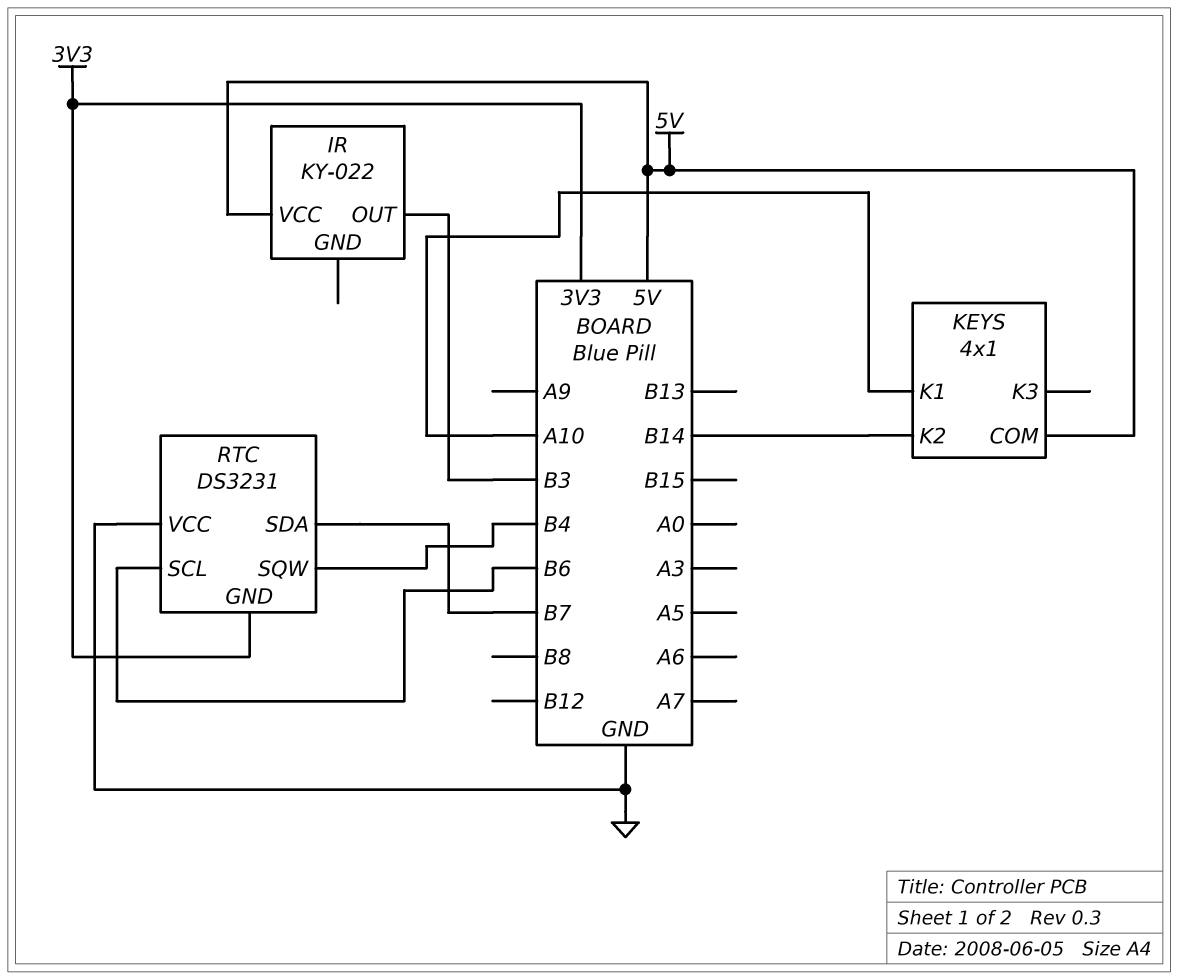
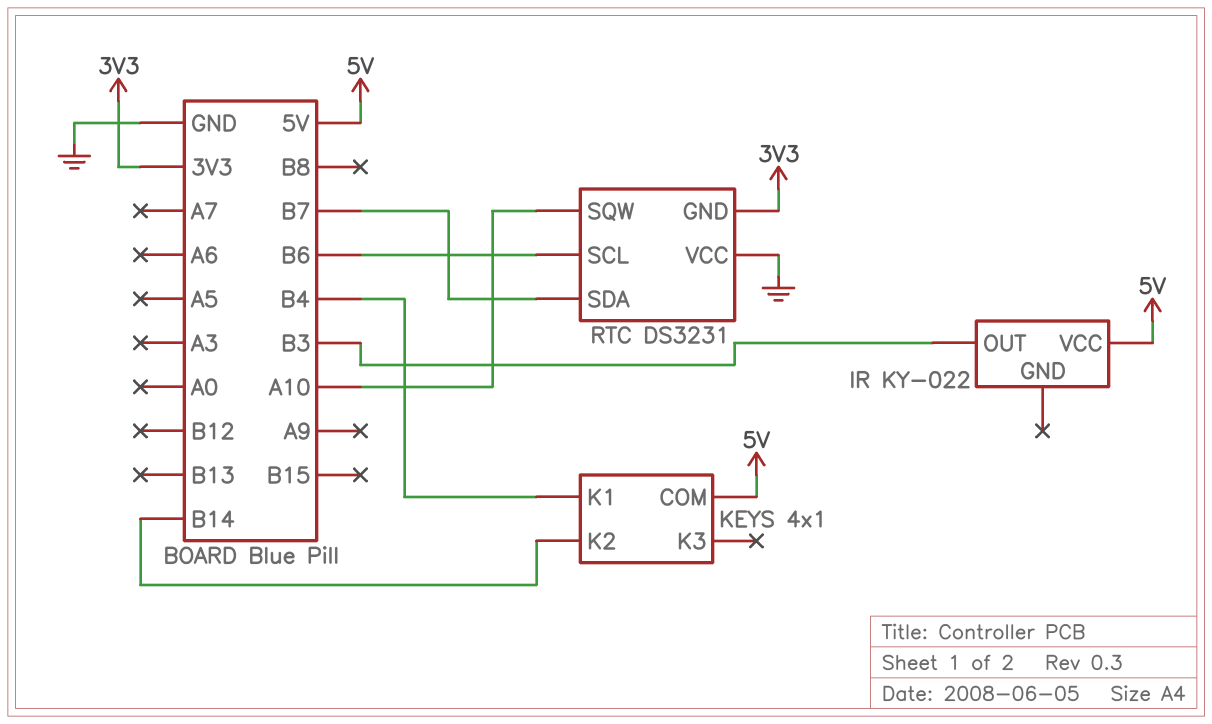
KEYS pin K1: A10 -> B4
RTC pin SQW: B4 -> A10

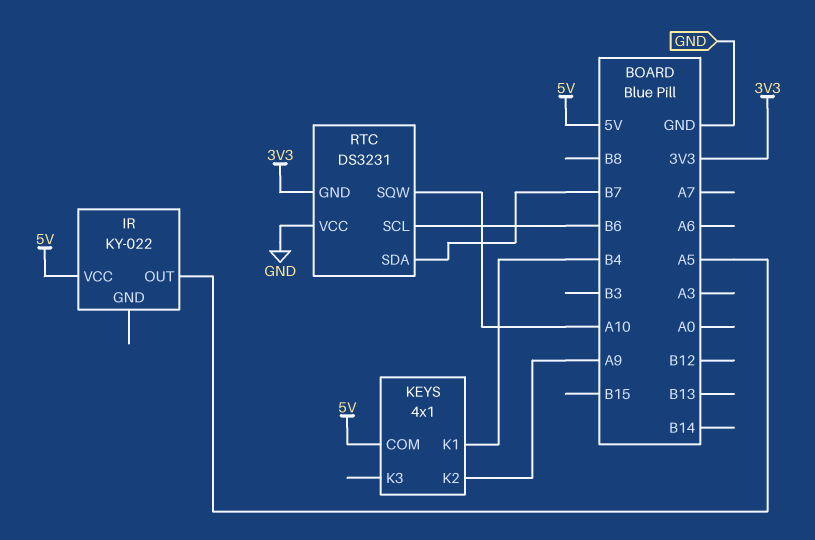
IR pin OUT: B3 -> A5
KEYS pin K2: B14 -> A9

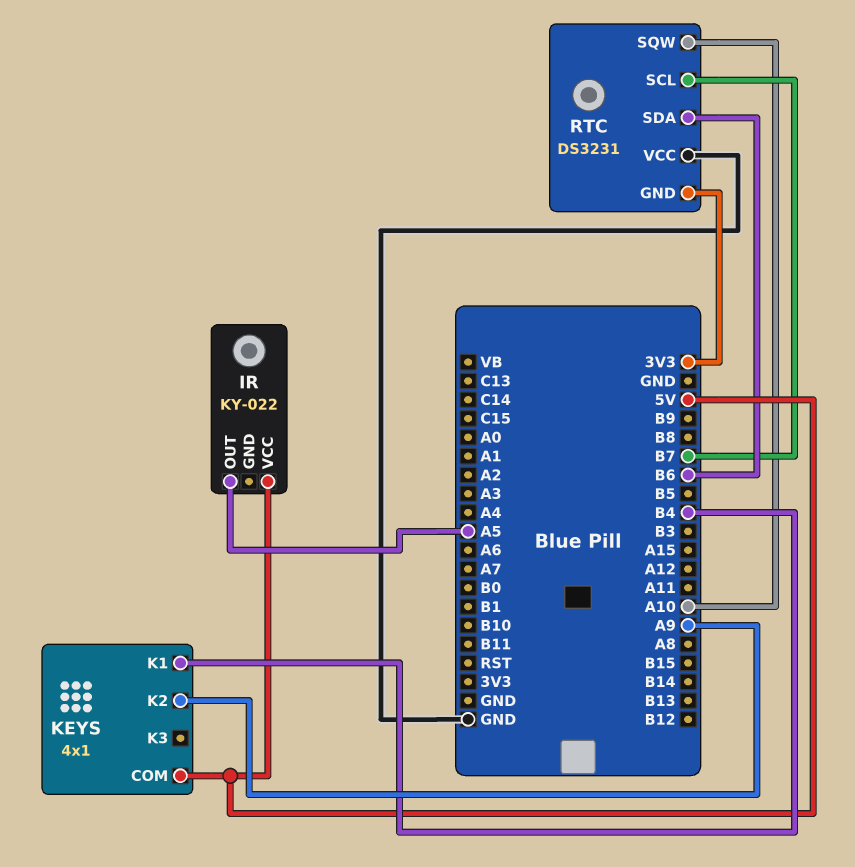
RTC pin SCL: B6 -> B7
RTC pin SDA: B7 -> B6

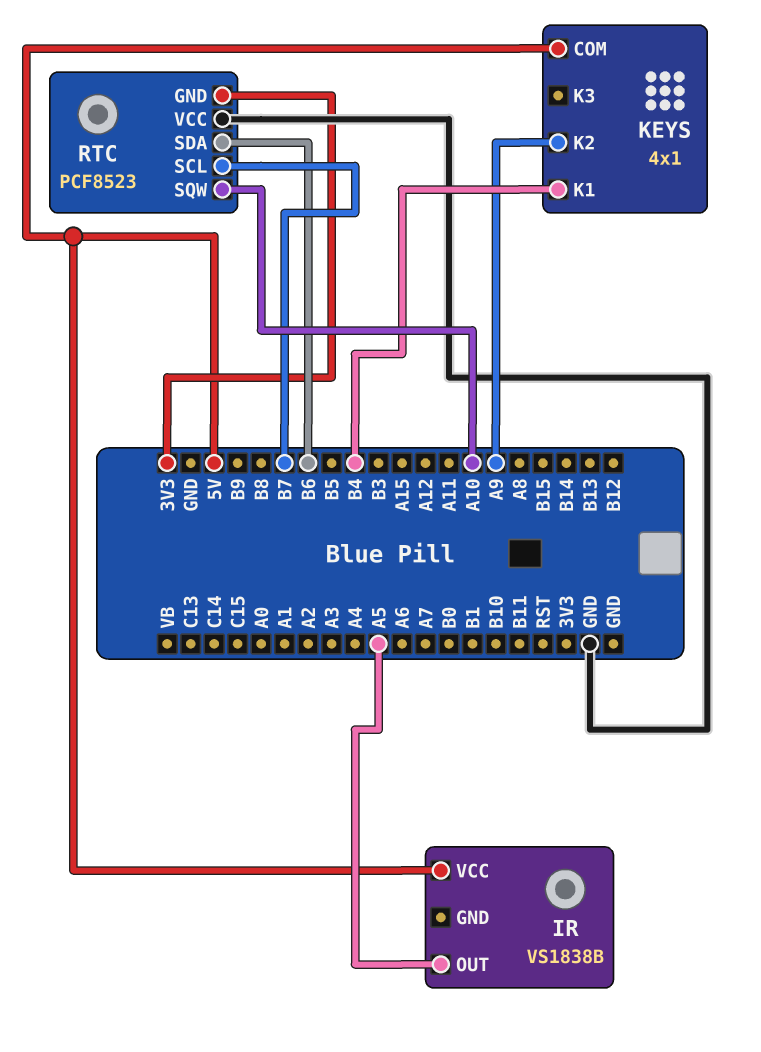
IR: KY-022 -> VS1838B
RTC: DS3231 -> PCF8523

